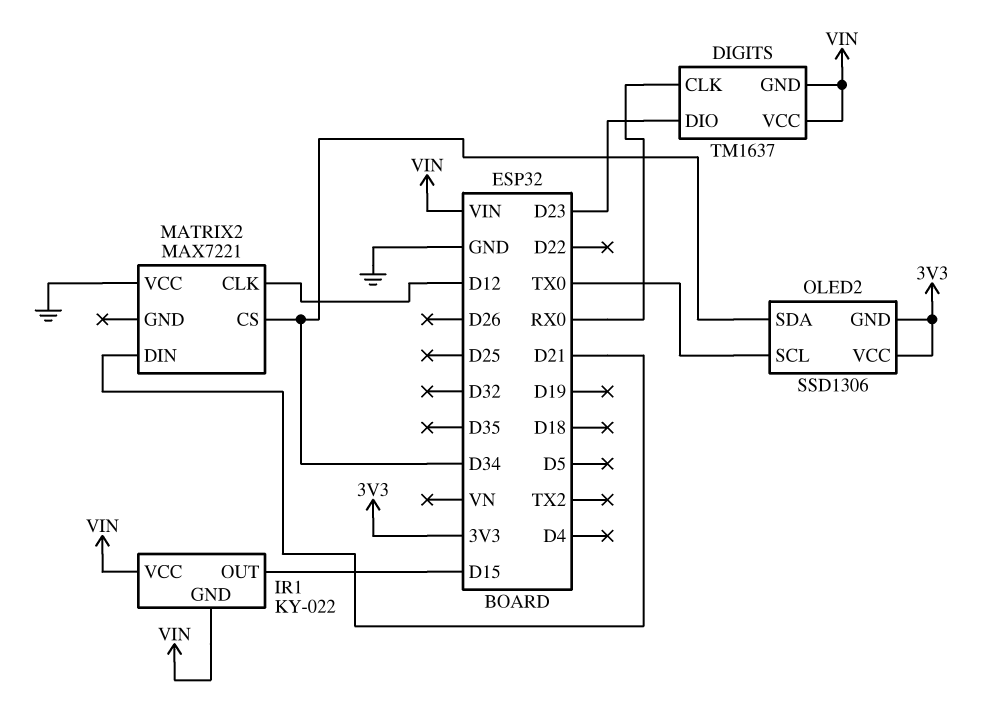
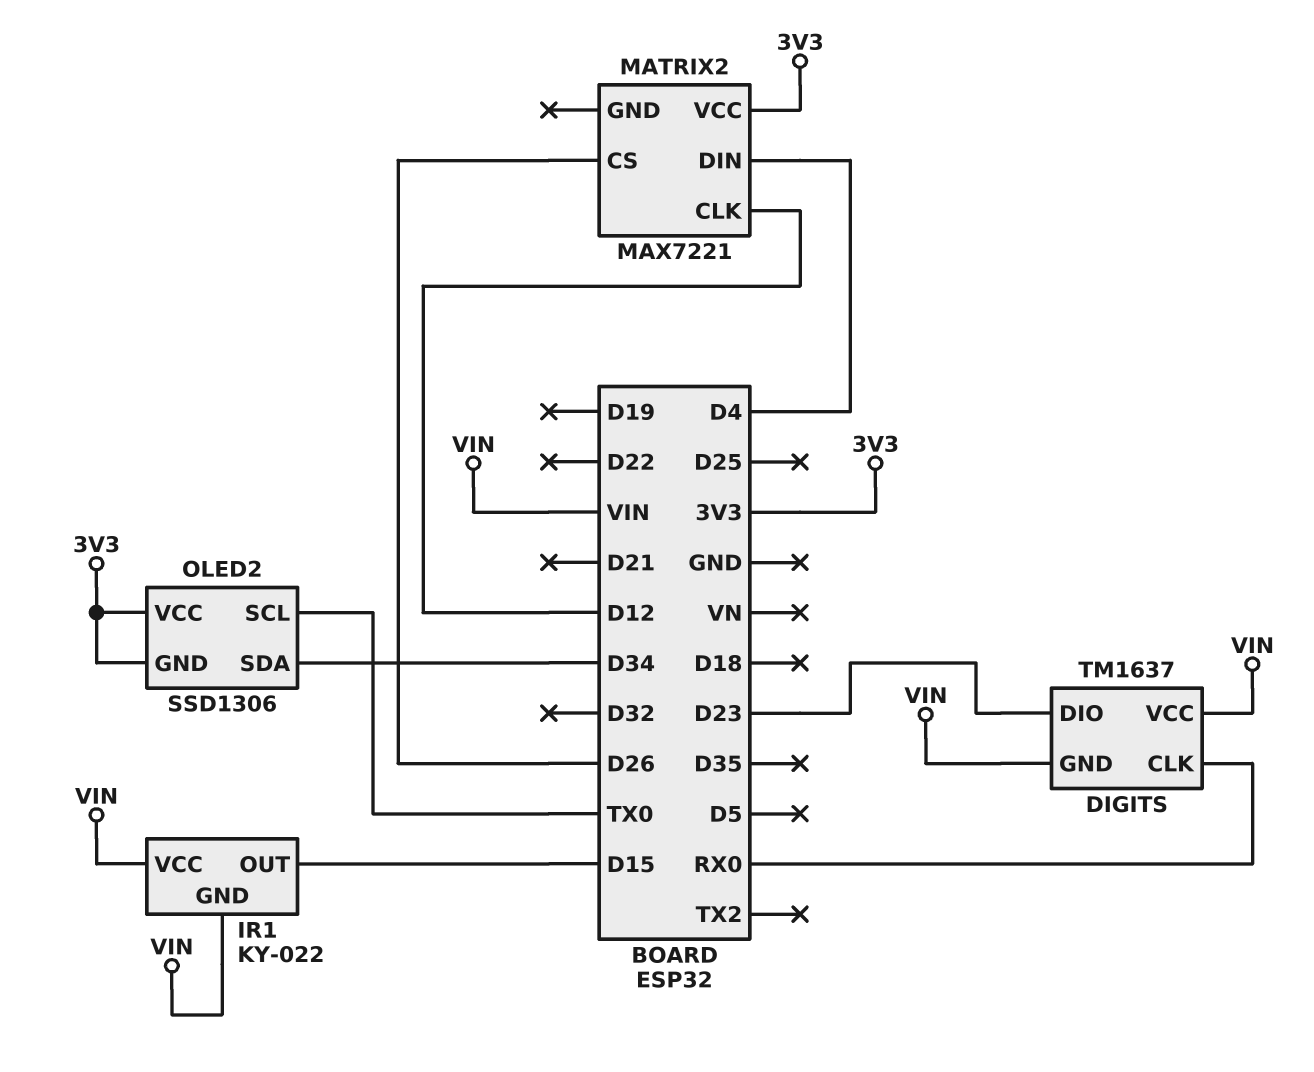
MATRIX2 pin CS: D34 -> D26
MATRIX2 pin DIN: D21 -> D4
MATRIX2 pin VCC: GND -> 3V3

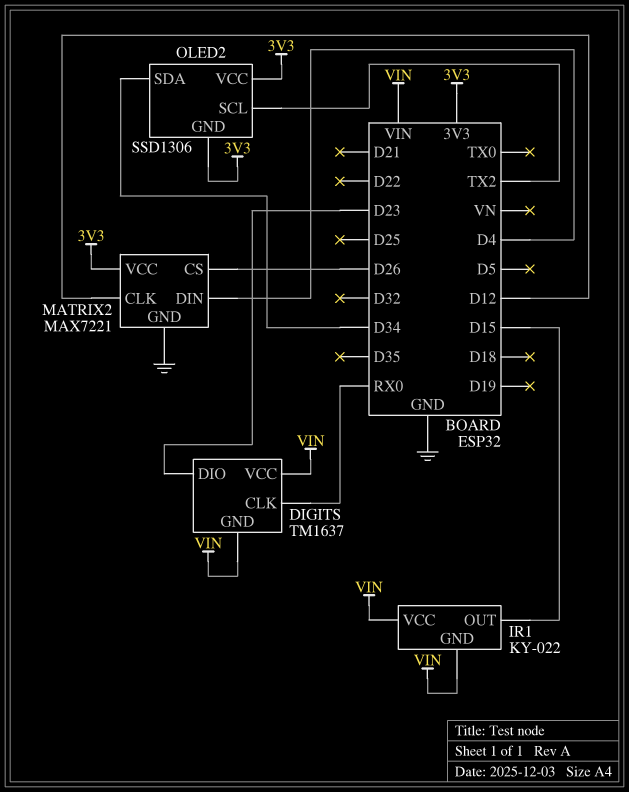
MATRIX2 pin GND: none -> GND
OLED2 pin SCL: TX0 -> TX2

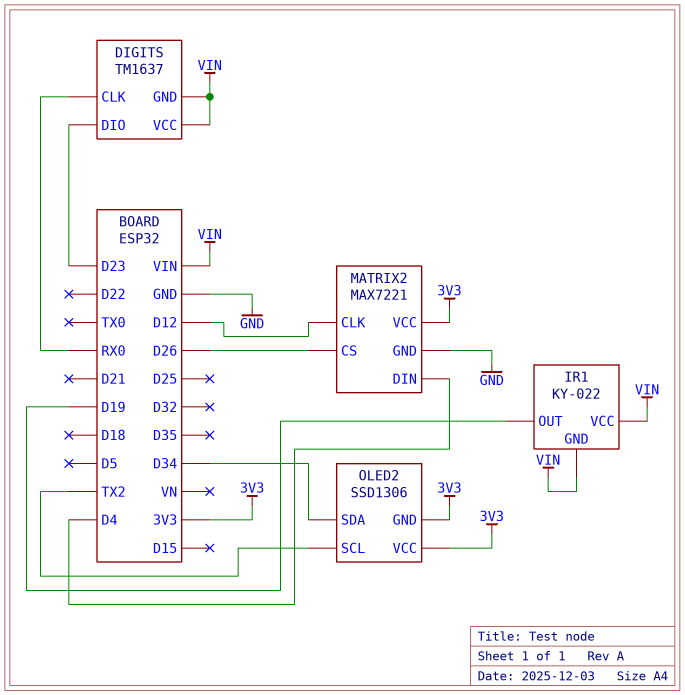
IR1 pin OUT: D15 -> D19

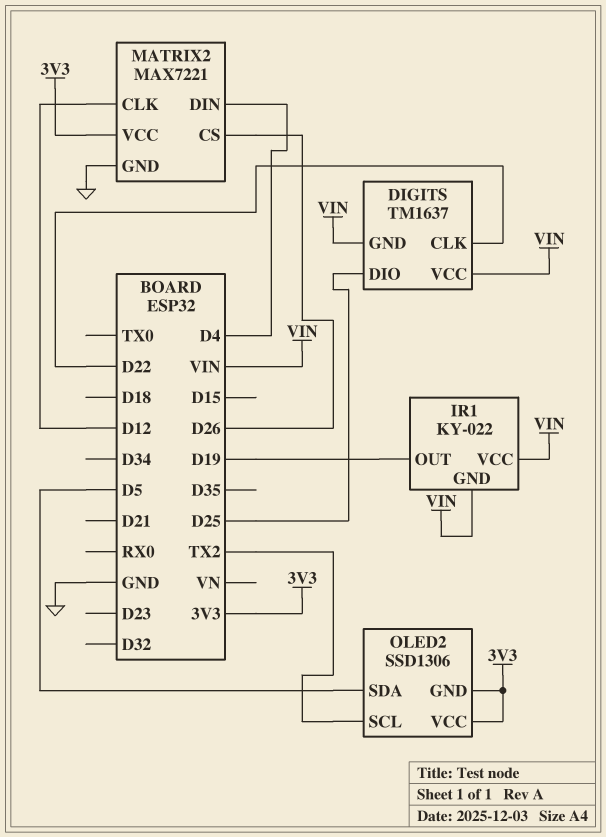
DIGITS pin CLK: RX0 -> D22
DIGITS pin DIO: D23 -> D25
OLED2 pin SDA: D34 -> D5

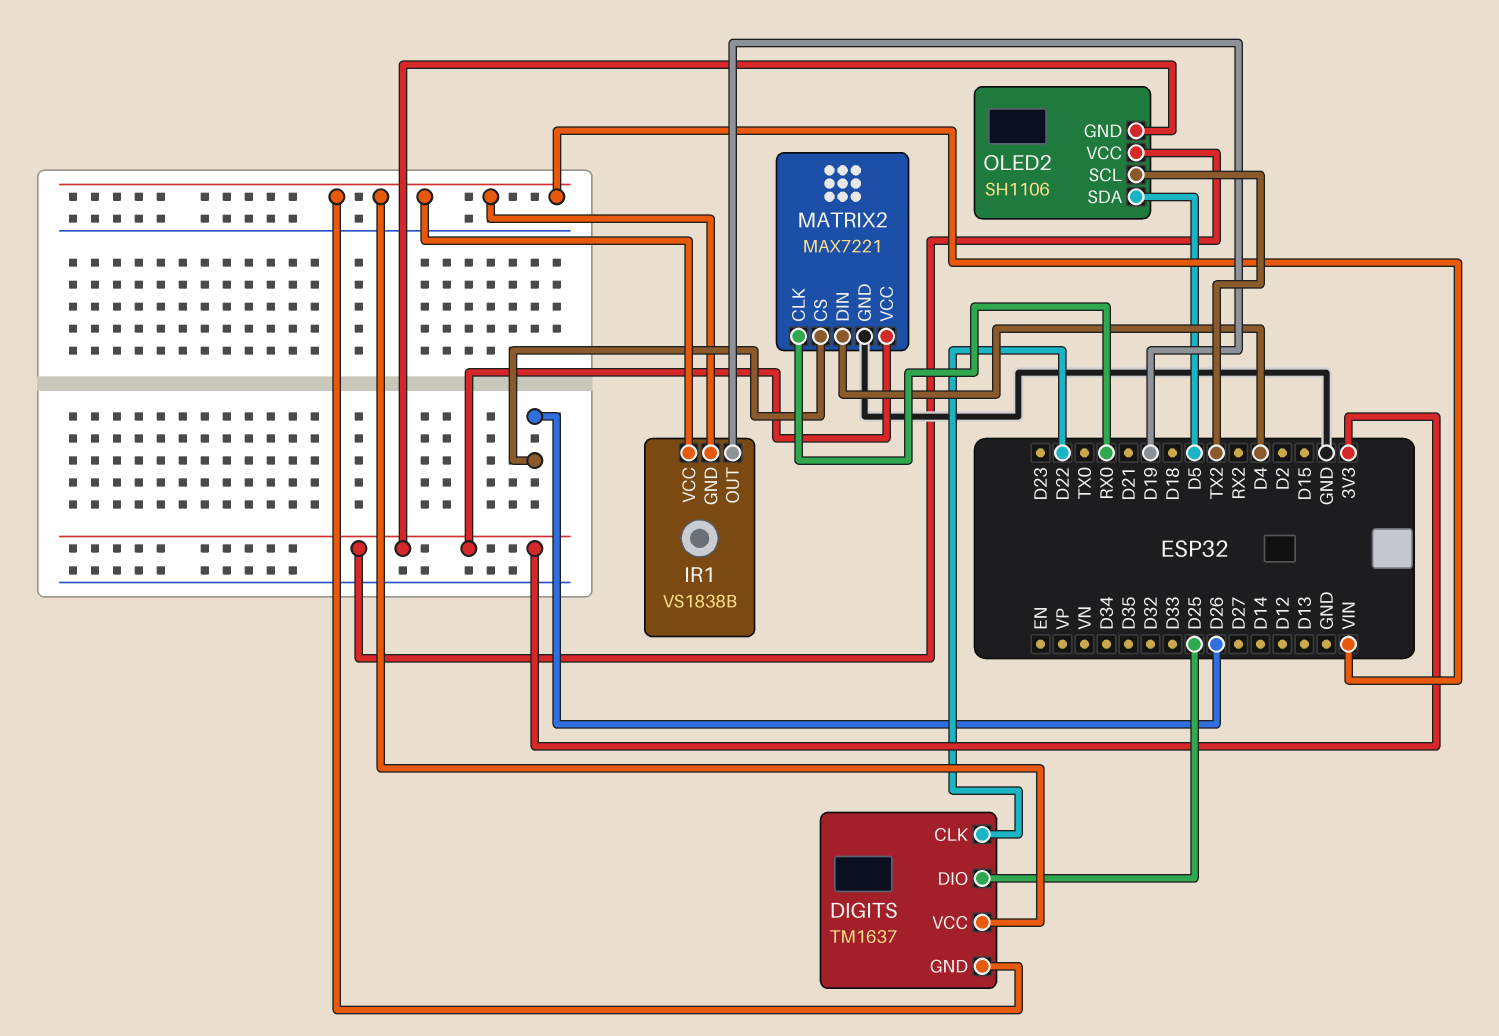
IR1: KY-022 -> VS1838B
MATRIX2 pin CLK: D12 -> RX0
OLED2: SSD1306 -> SH1106

